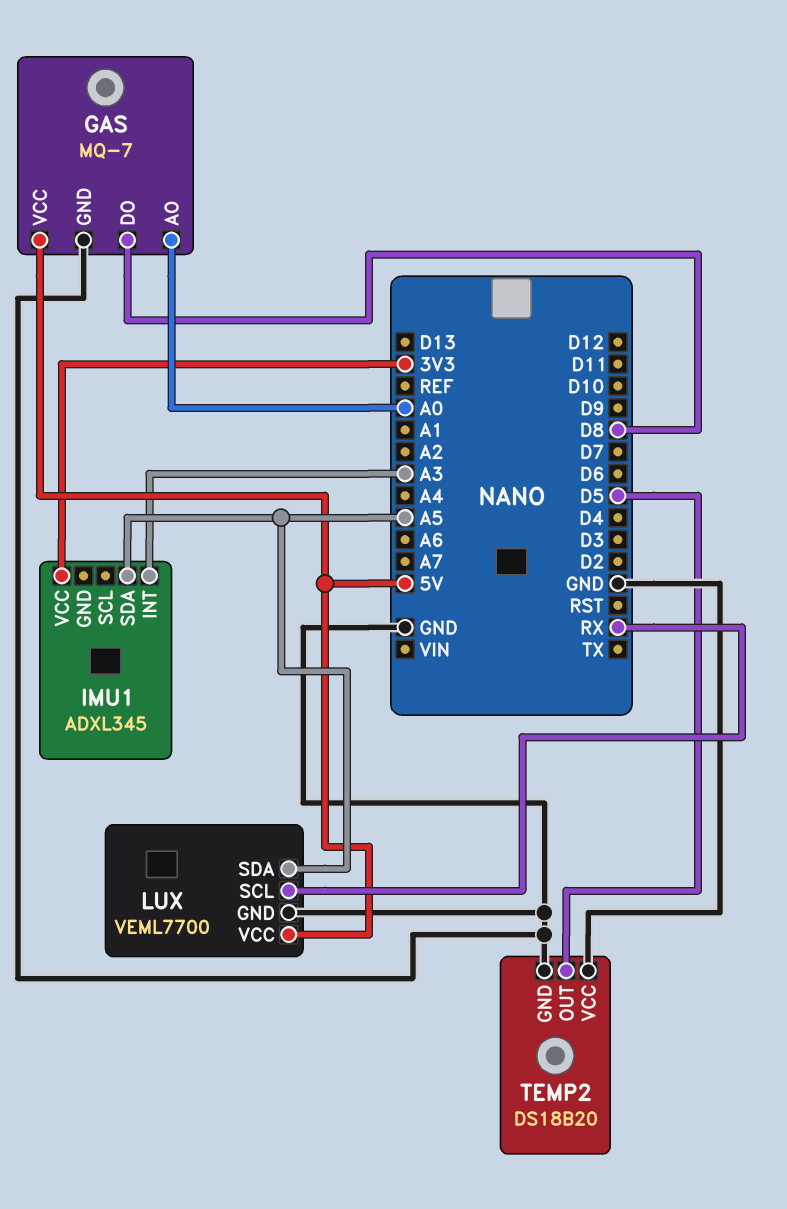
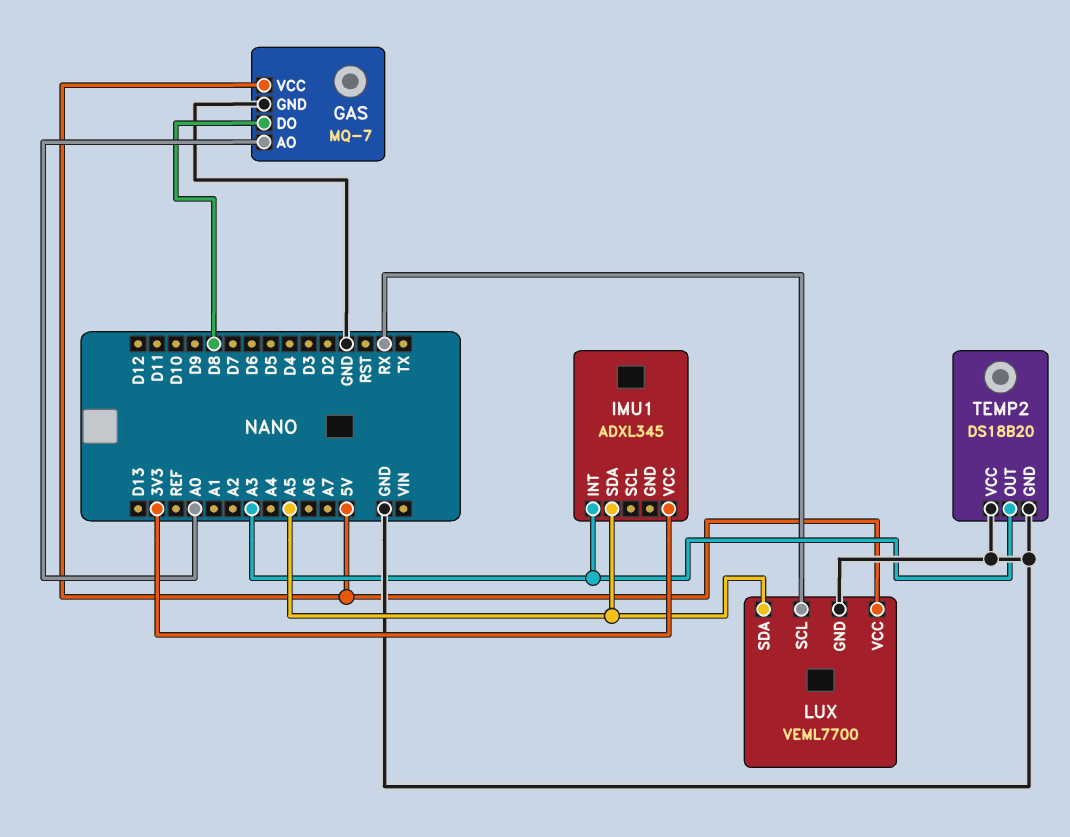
TEMP2 pin OUT: D5 -> A3

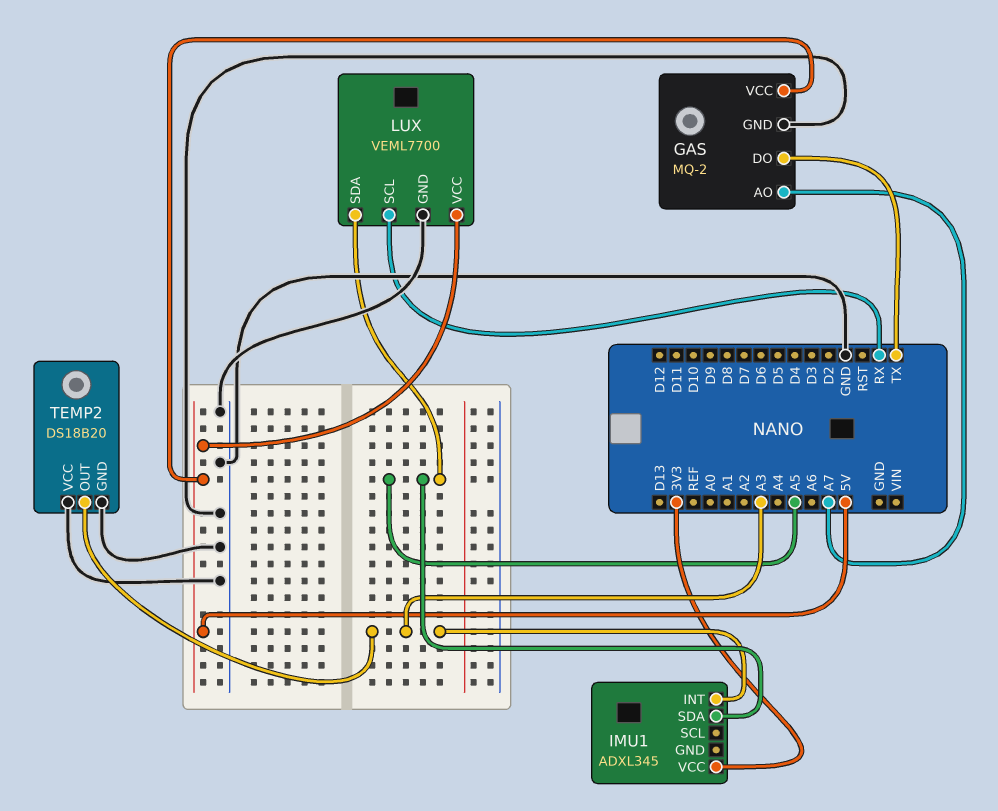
GAS: MQ-7 -> MQ-2
GAS pin AO: A0 -> A7
GAS pin DO: D8 -> TX

